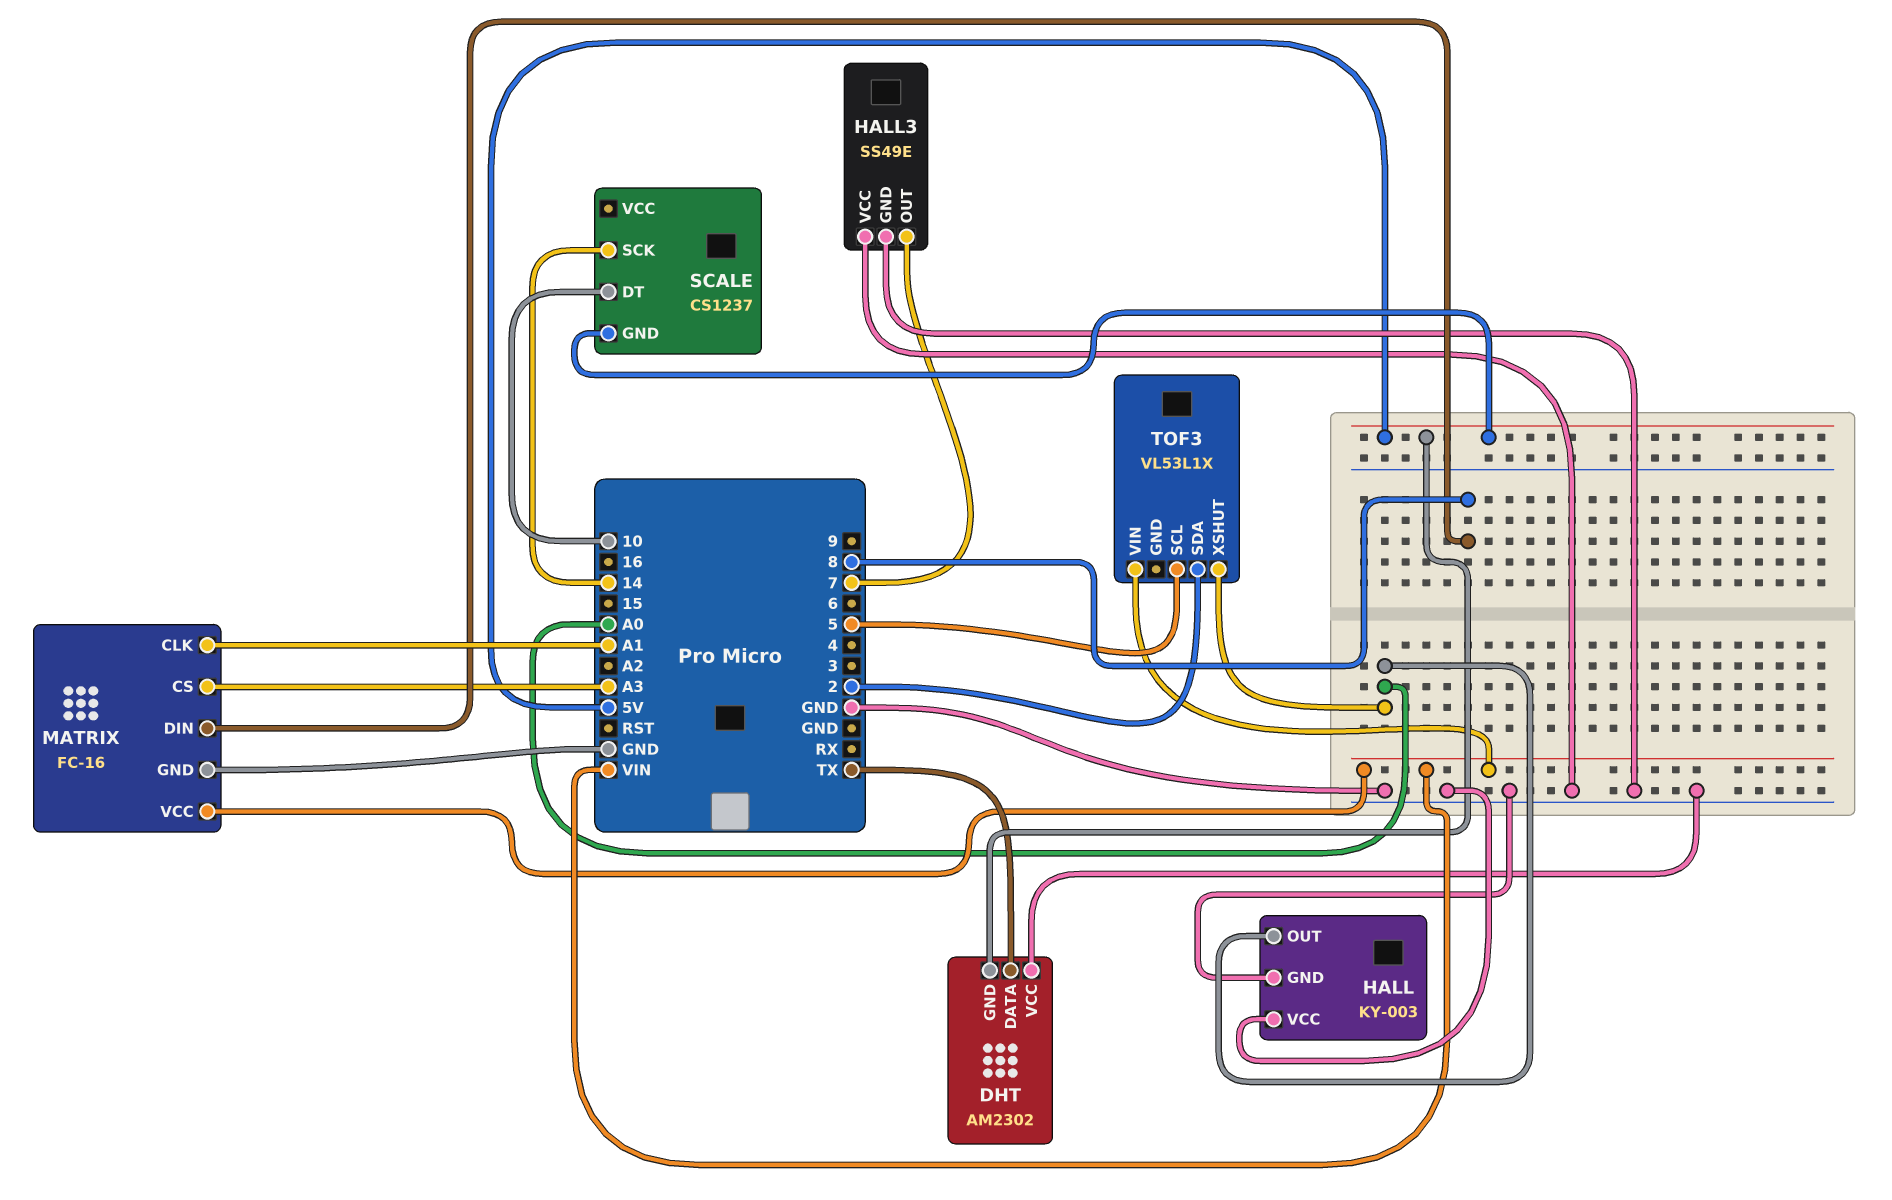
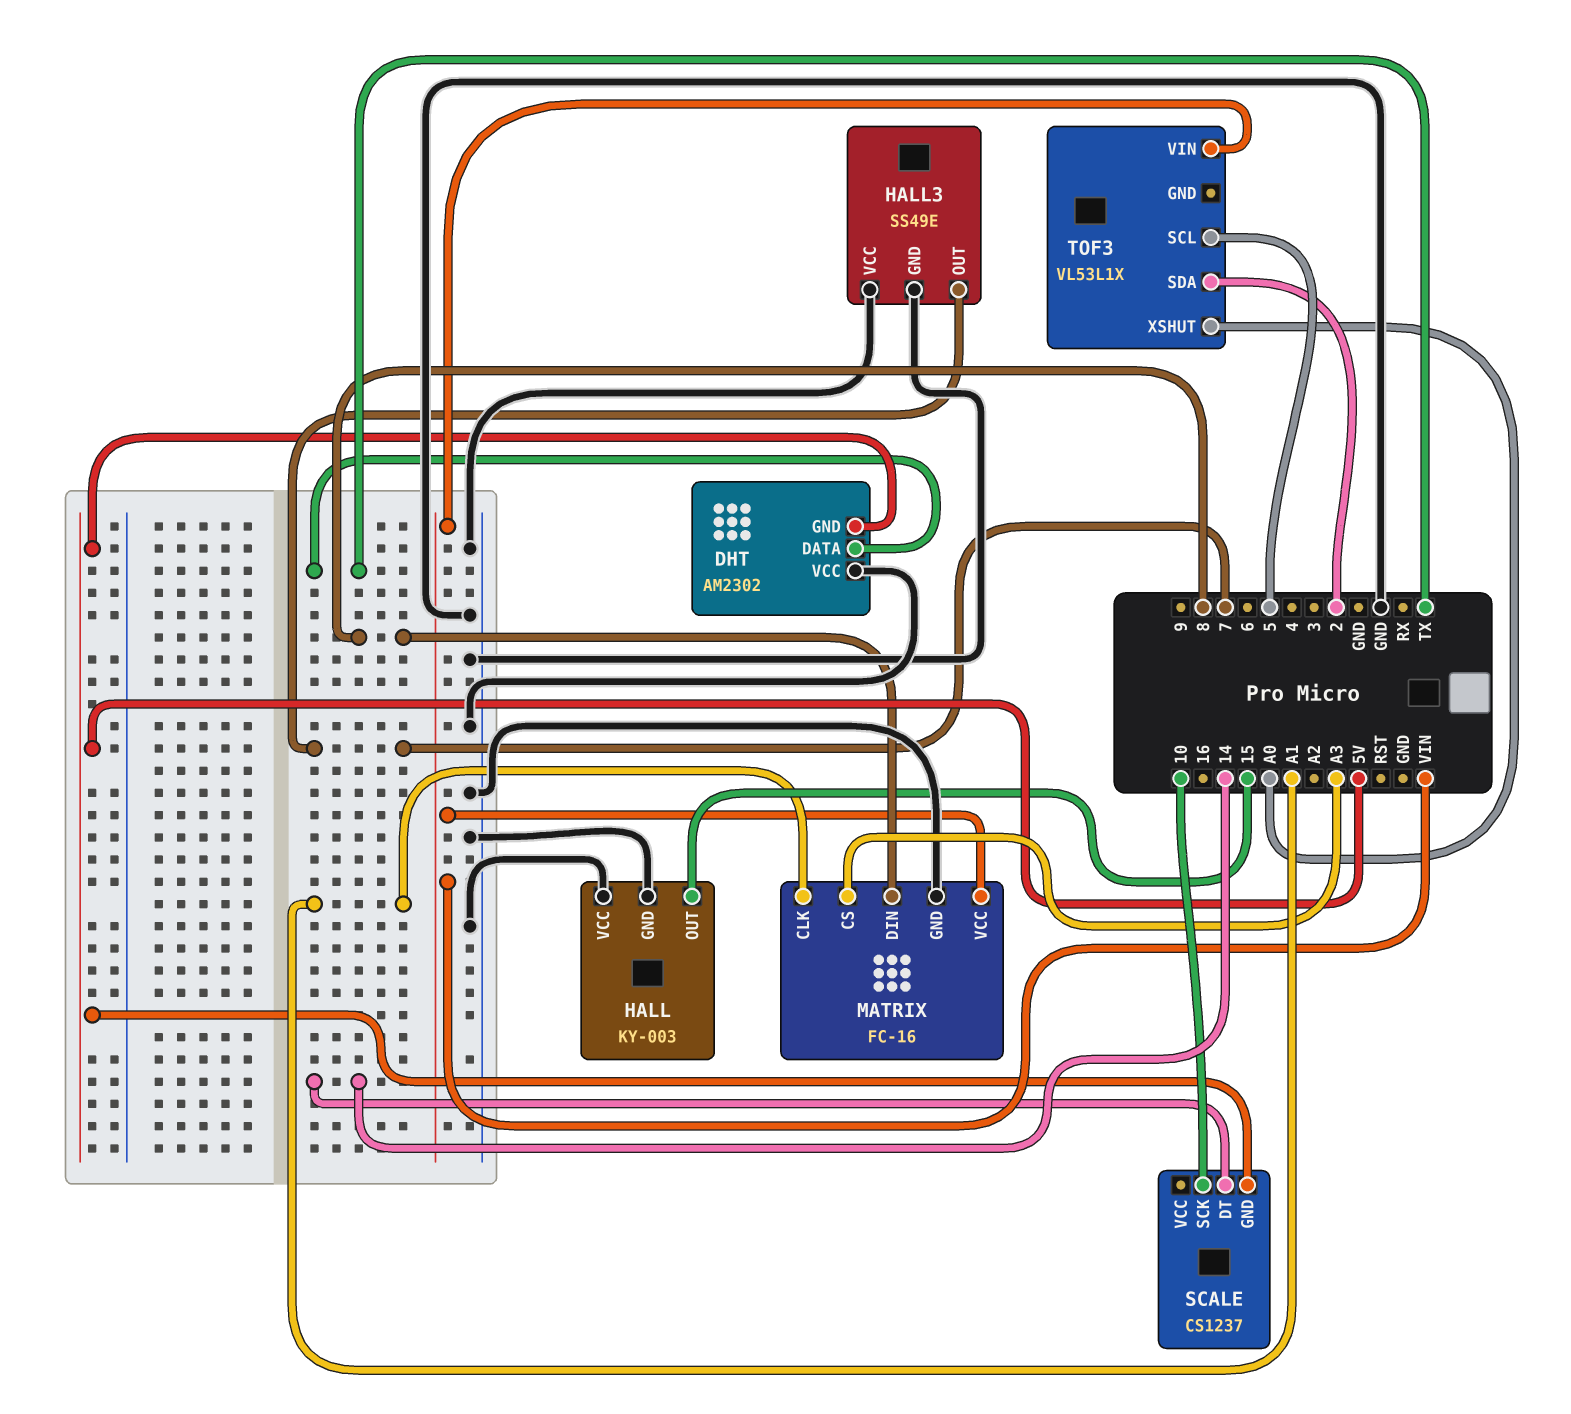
HALL pin OUT: A0 -> 15
SCALE pin DT: 10 -> 14
SCALE pin SCK: 14 -> 10

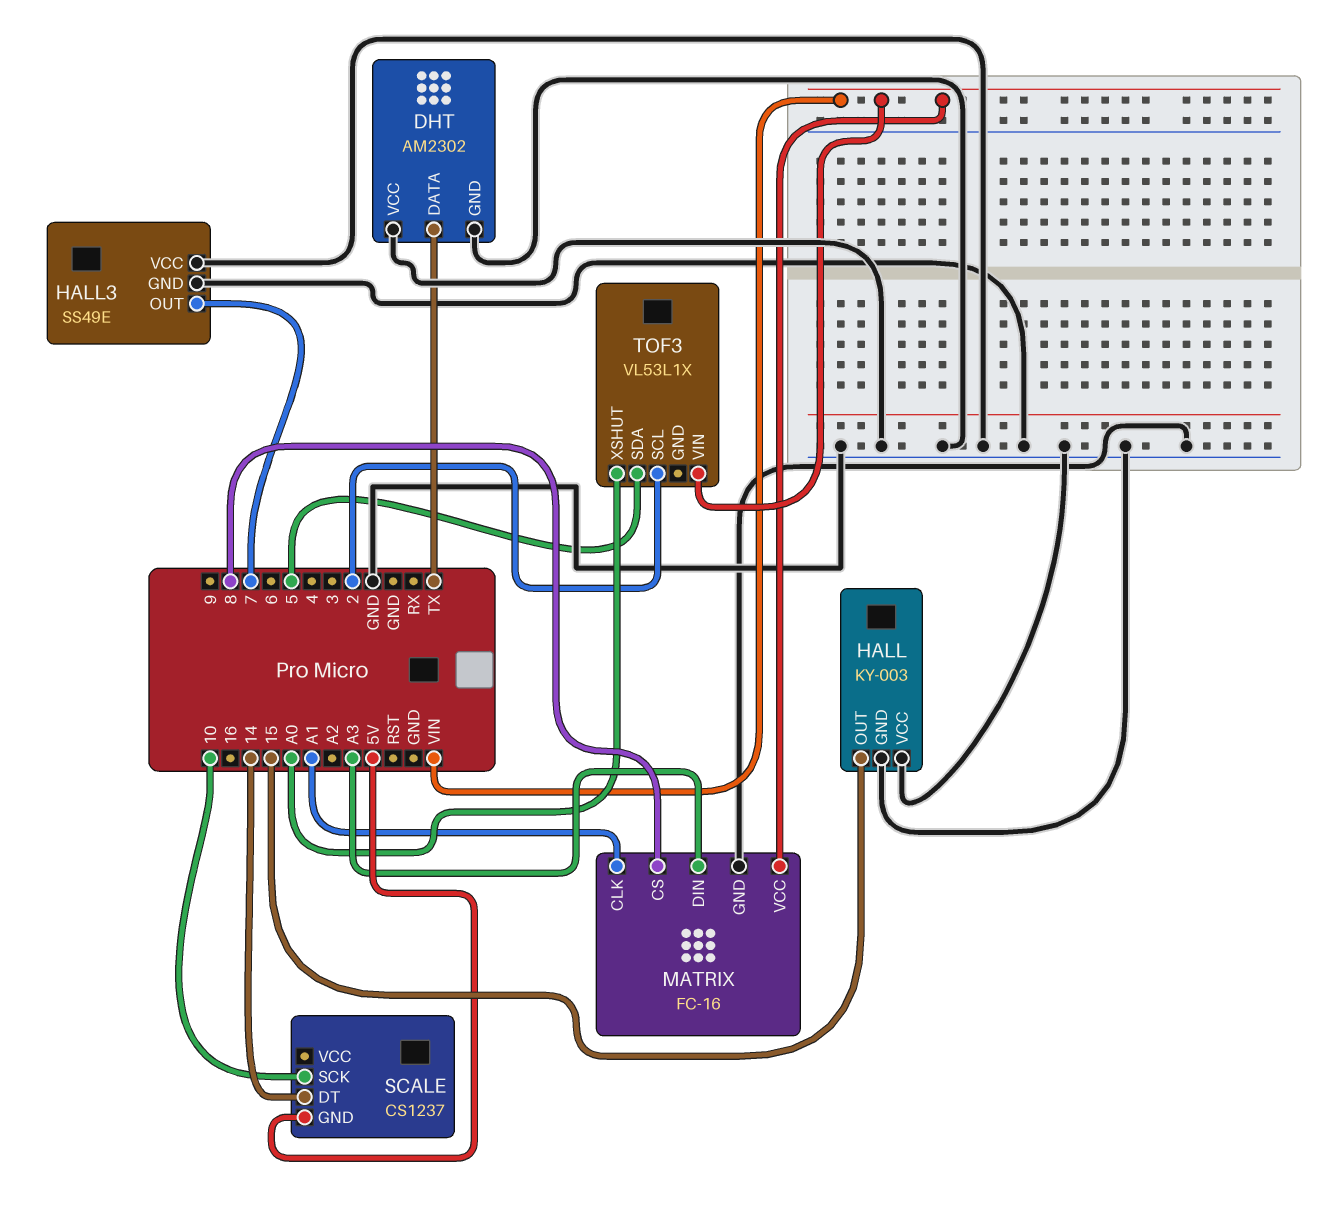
DHT pin GND: 5V -> GND
MATRIX pin CS: A3 -> 8
MATRIX pin DIN: 8 -> A3
TOF3 pin SCL: 5 -> 2
TOF3 pin SDA: 2 -> 5

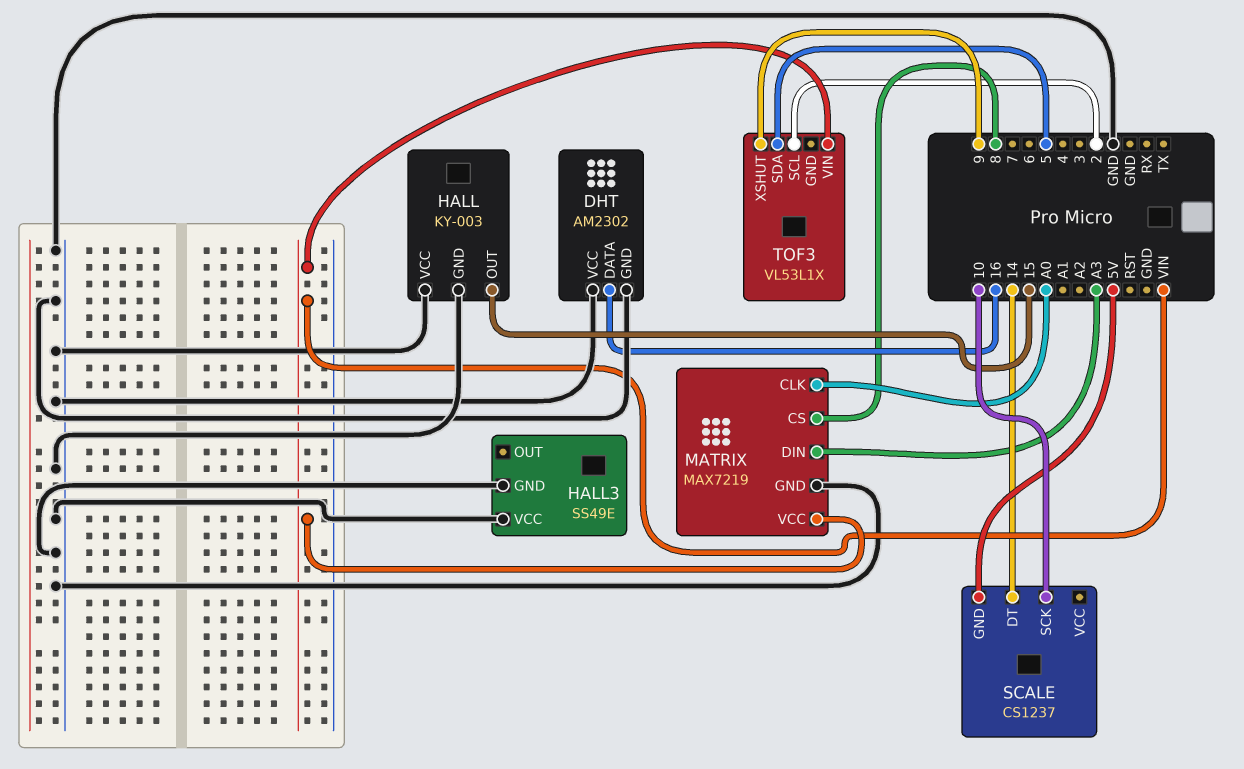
DHT pin DATA: TX -> 16
HALL3 pin OUT: 7 -> none
MATRIX: FC-16 -> MAX7219
MATRIX pin CLK: A1 -> A0
TOF3 pin XSHUT: A0 -> 9

